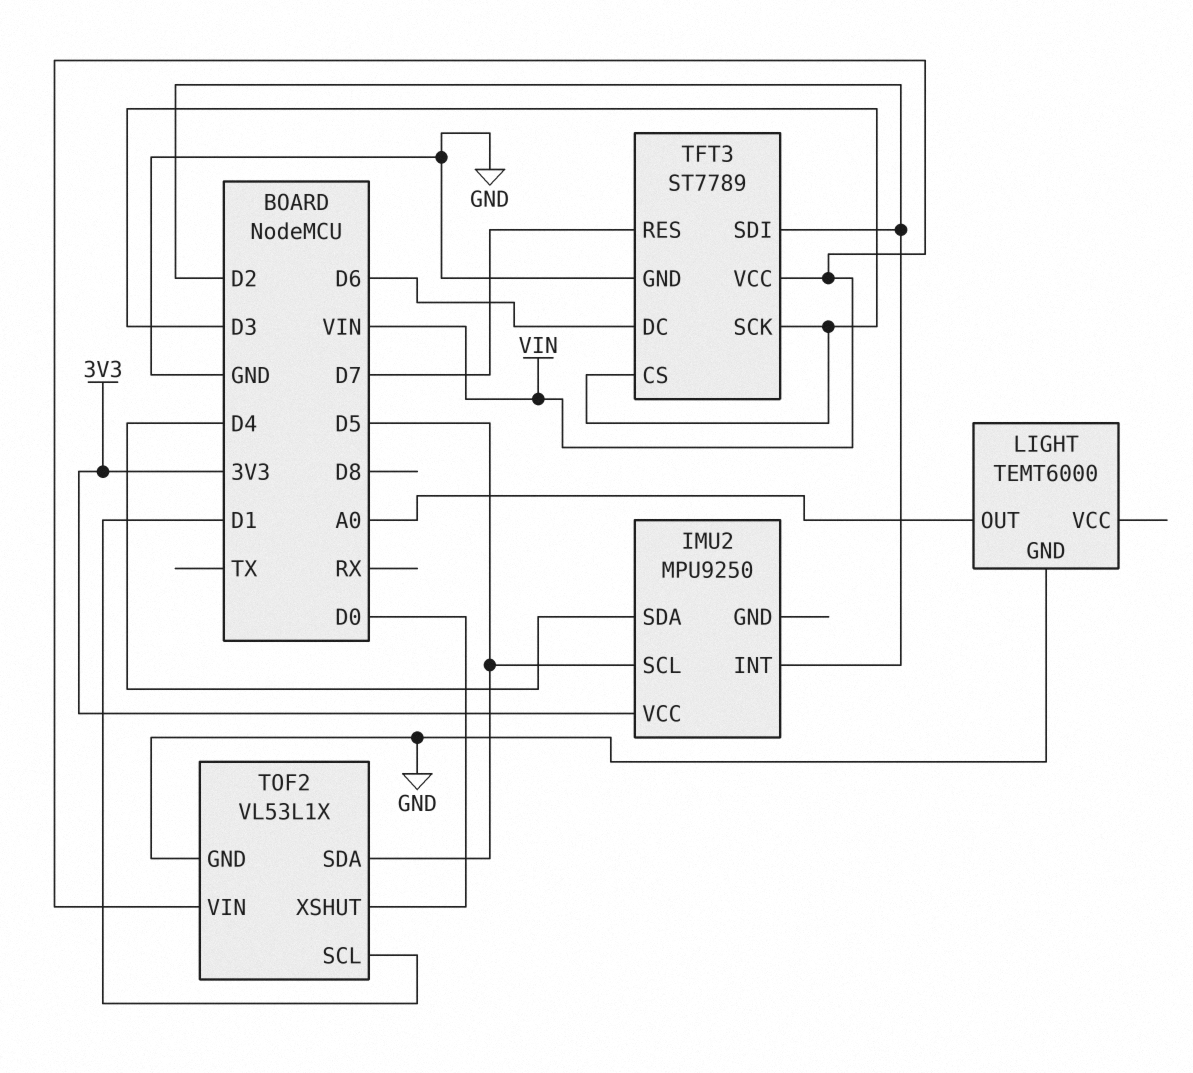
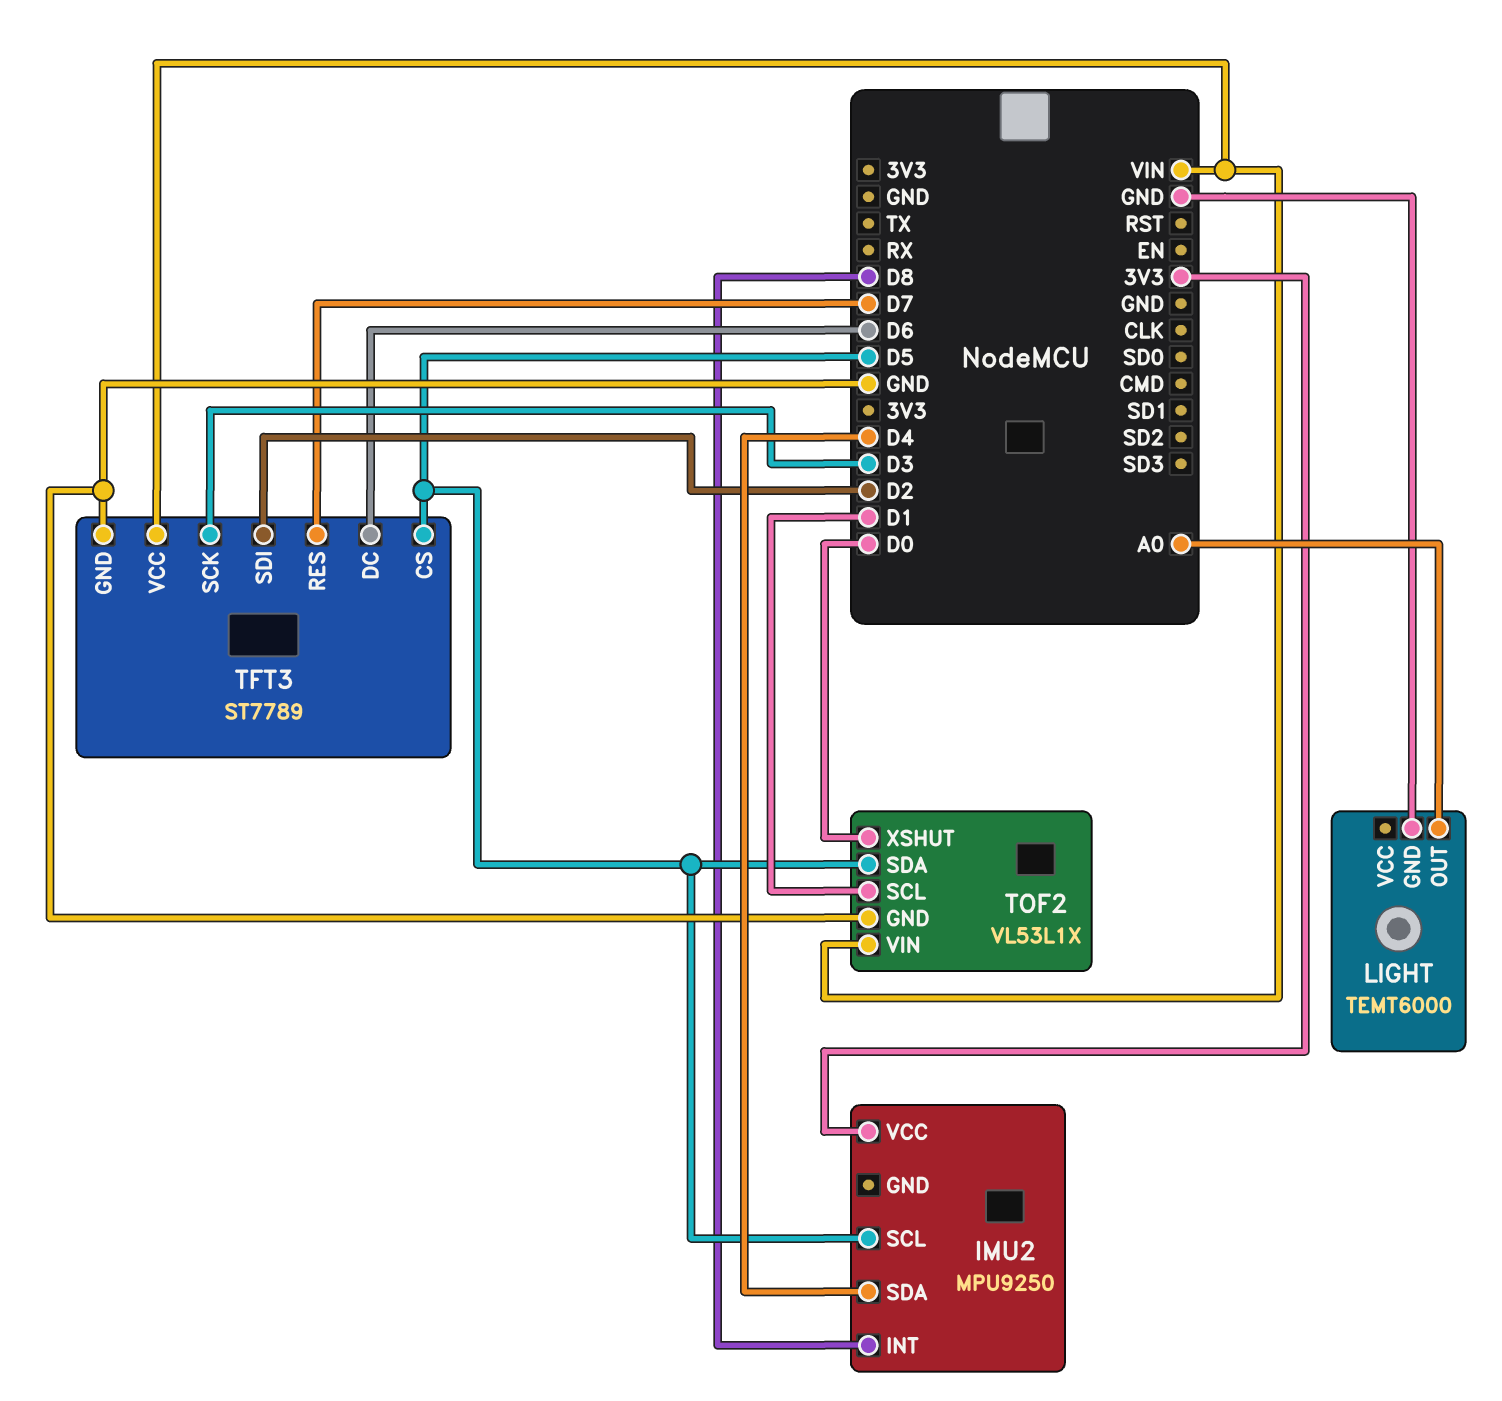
IMU2 pin INT: D2 -> D8
TFT3 pin CS: D3 -> D5

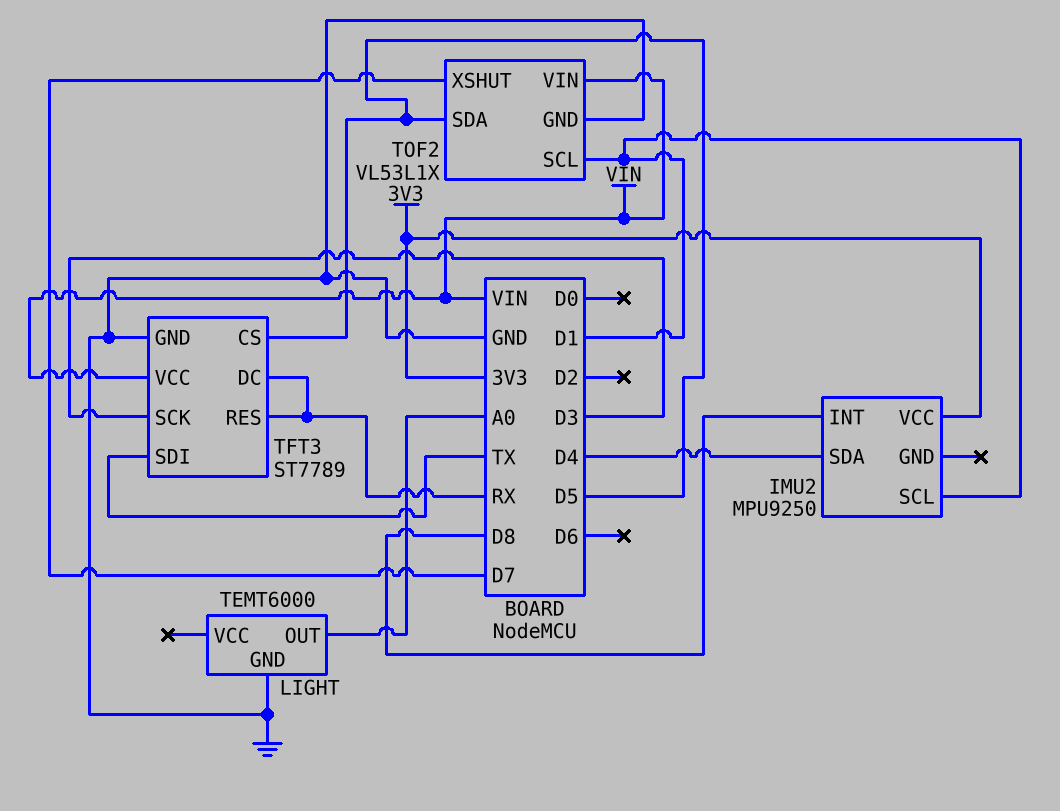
IMU2 pin SCL: D5 -> D1
TFT3 pin DC: D6 -> RX
TFT3 pin RES: D7 -> RX
TFT3 pin SDI: D2 -> TX
TOF2 pin XSHUT: D0 -> D7

